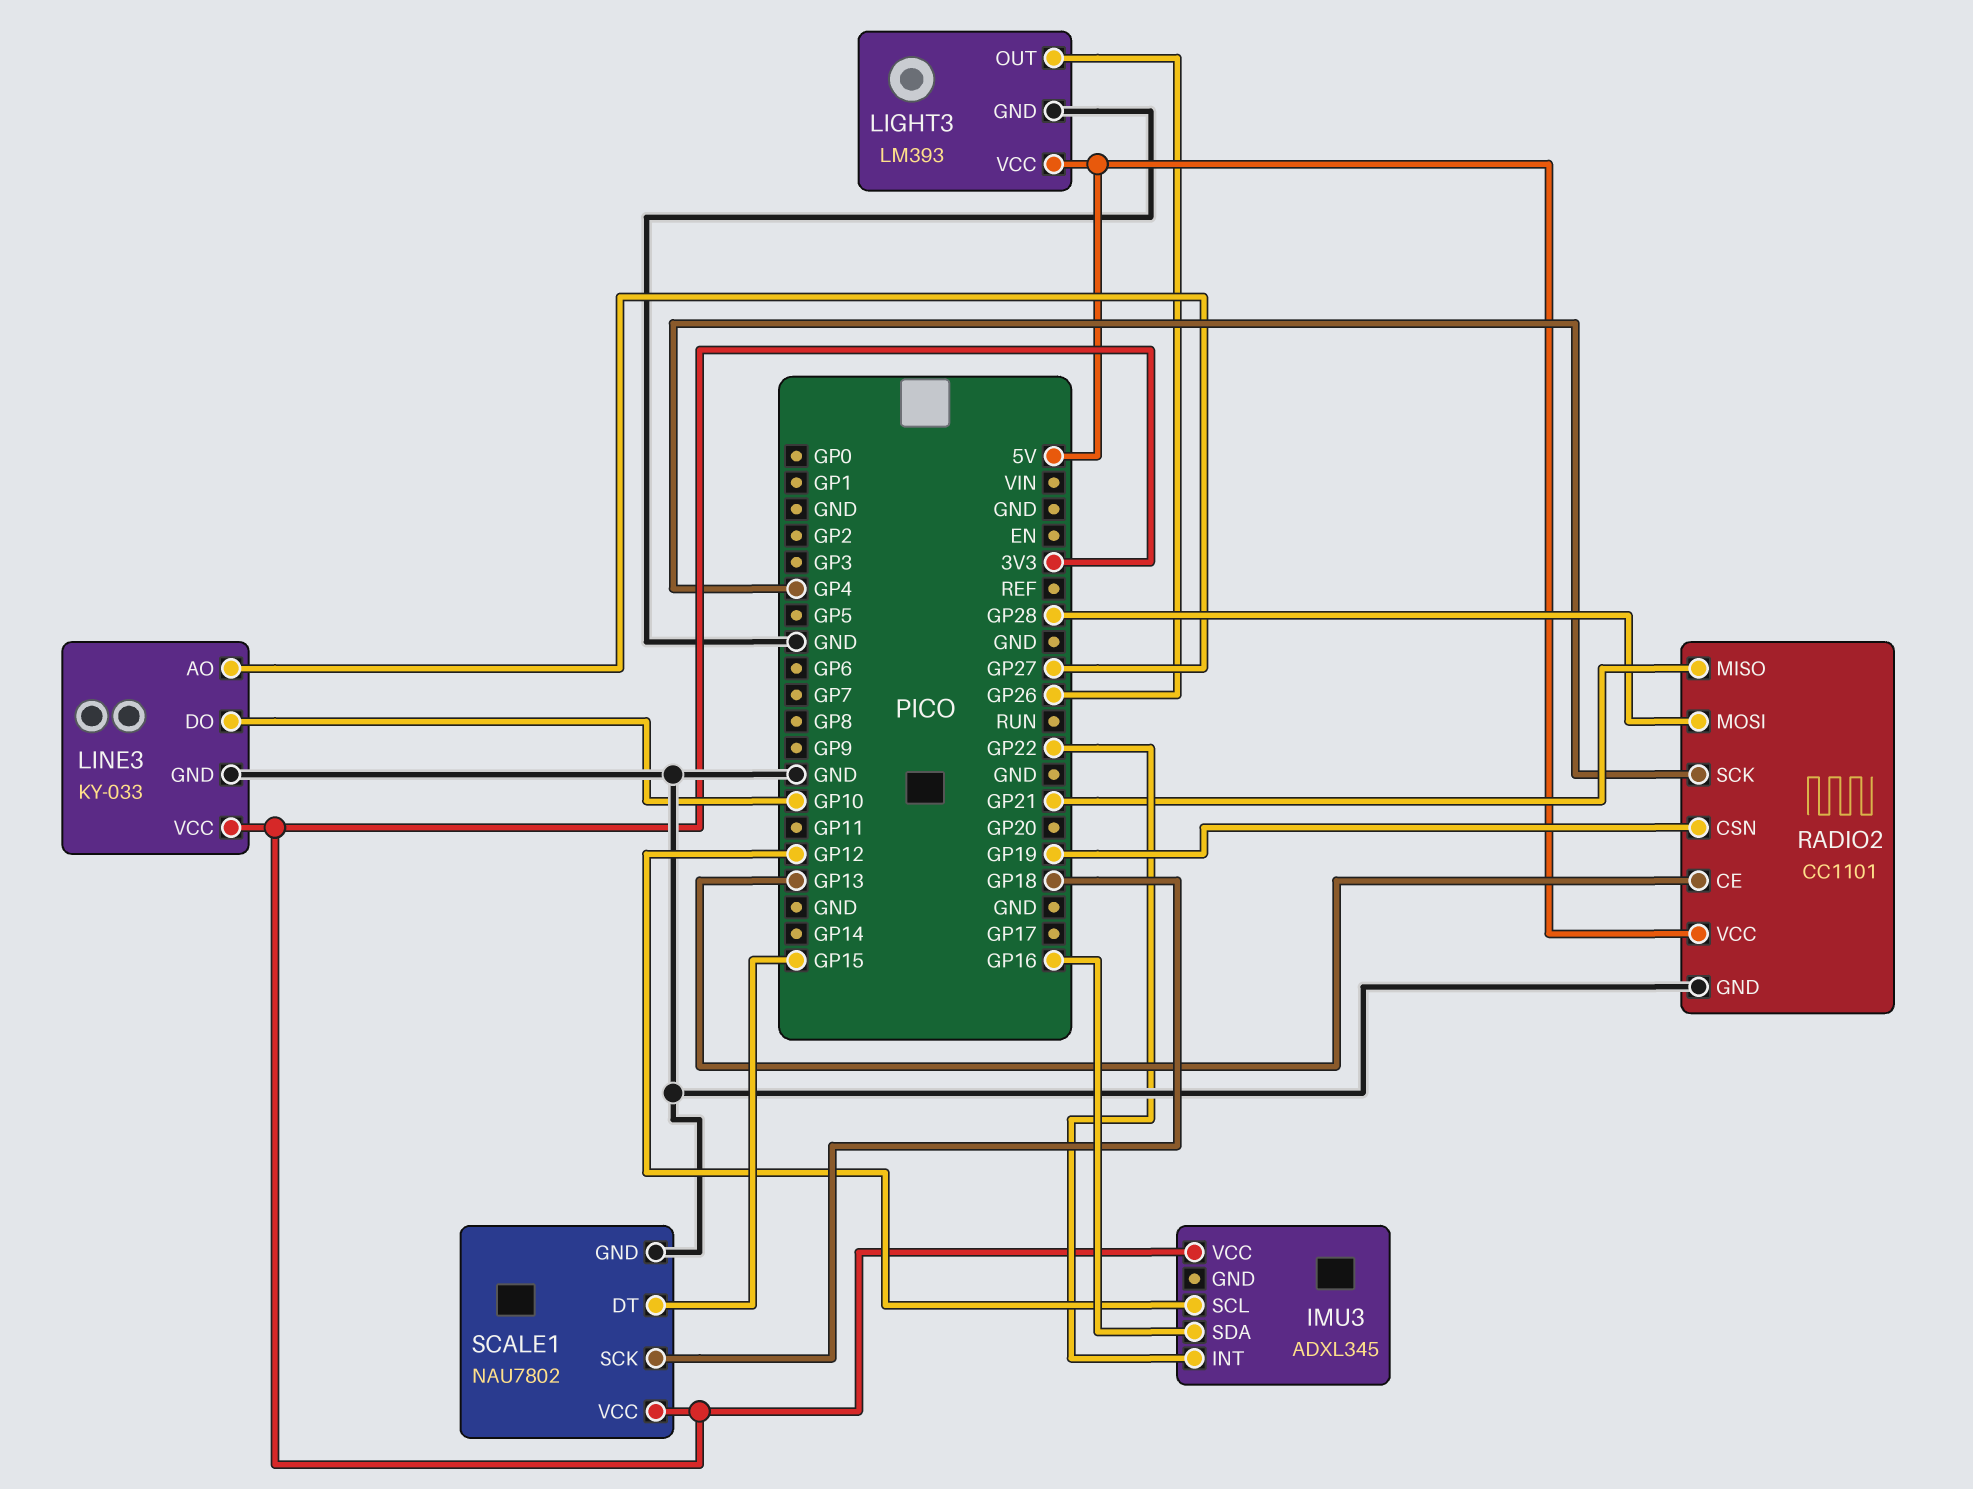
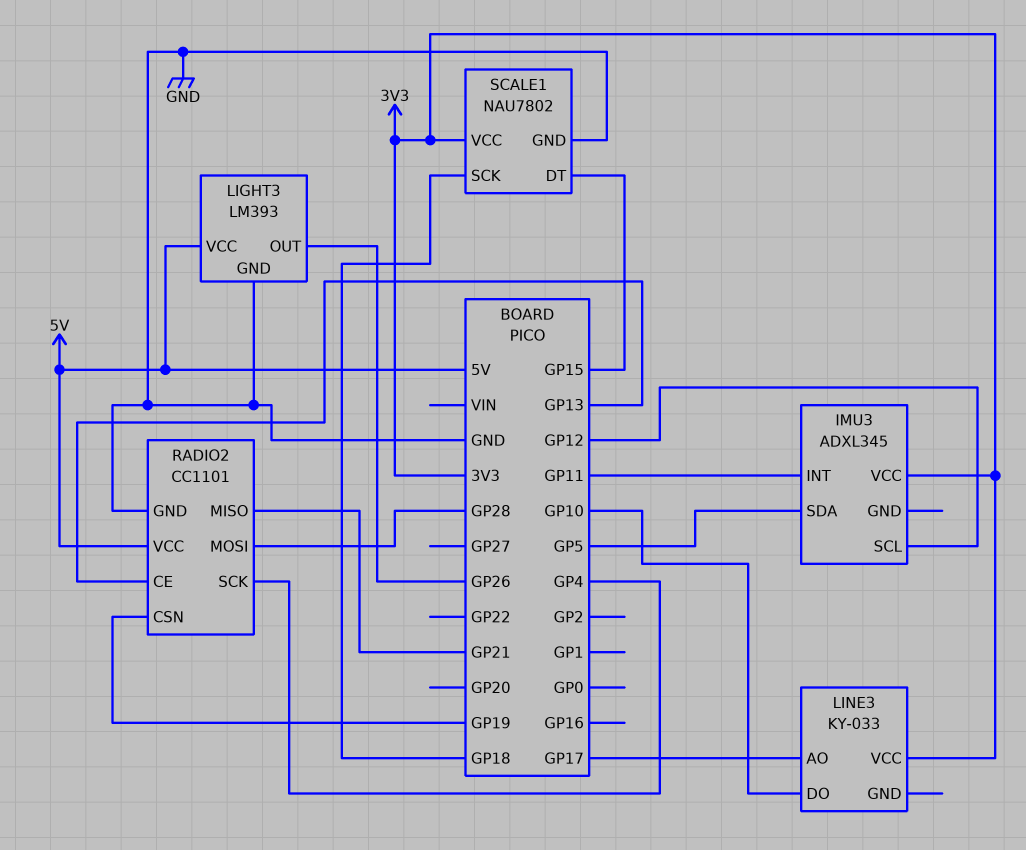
IMU3 pin INT: GP22 -> GP11
IMU3 pin SDA: GP16 -> GP5
LINE3 pin AO: GP27 -> GP17
LINE3 pin GND: GND -> none

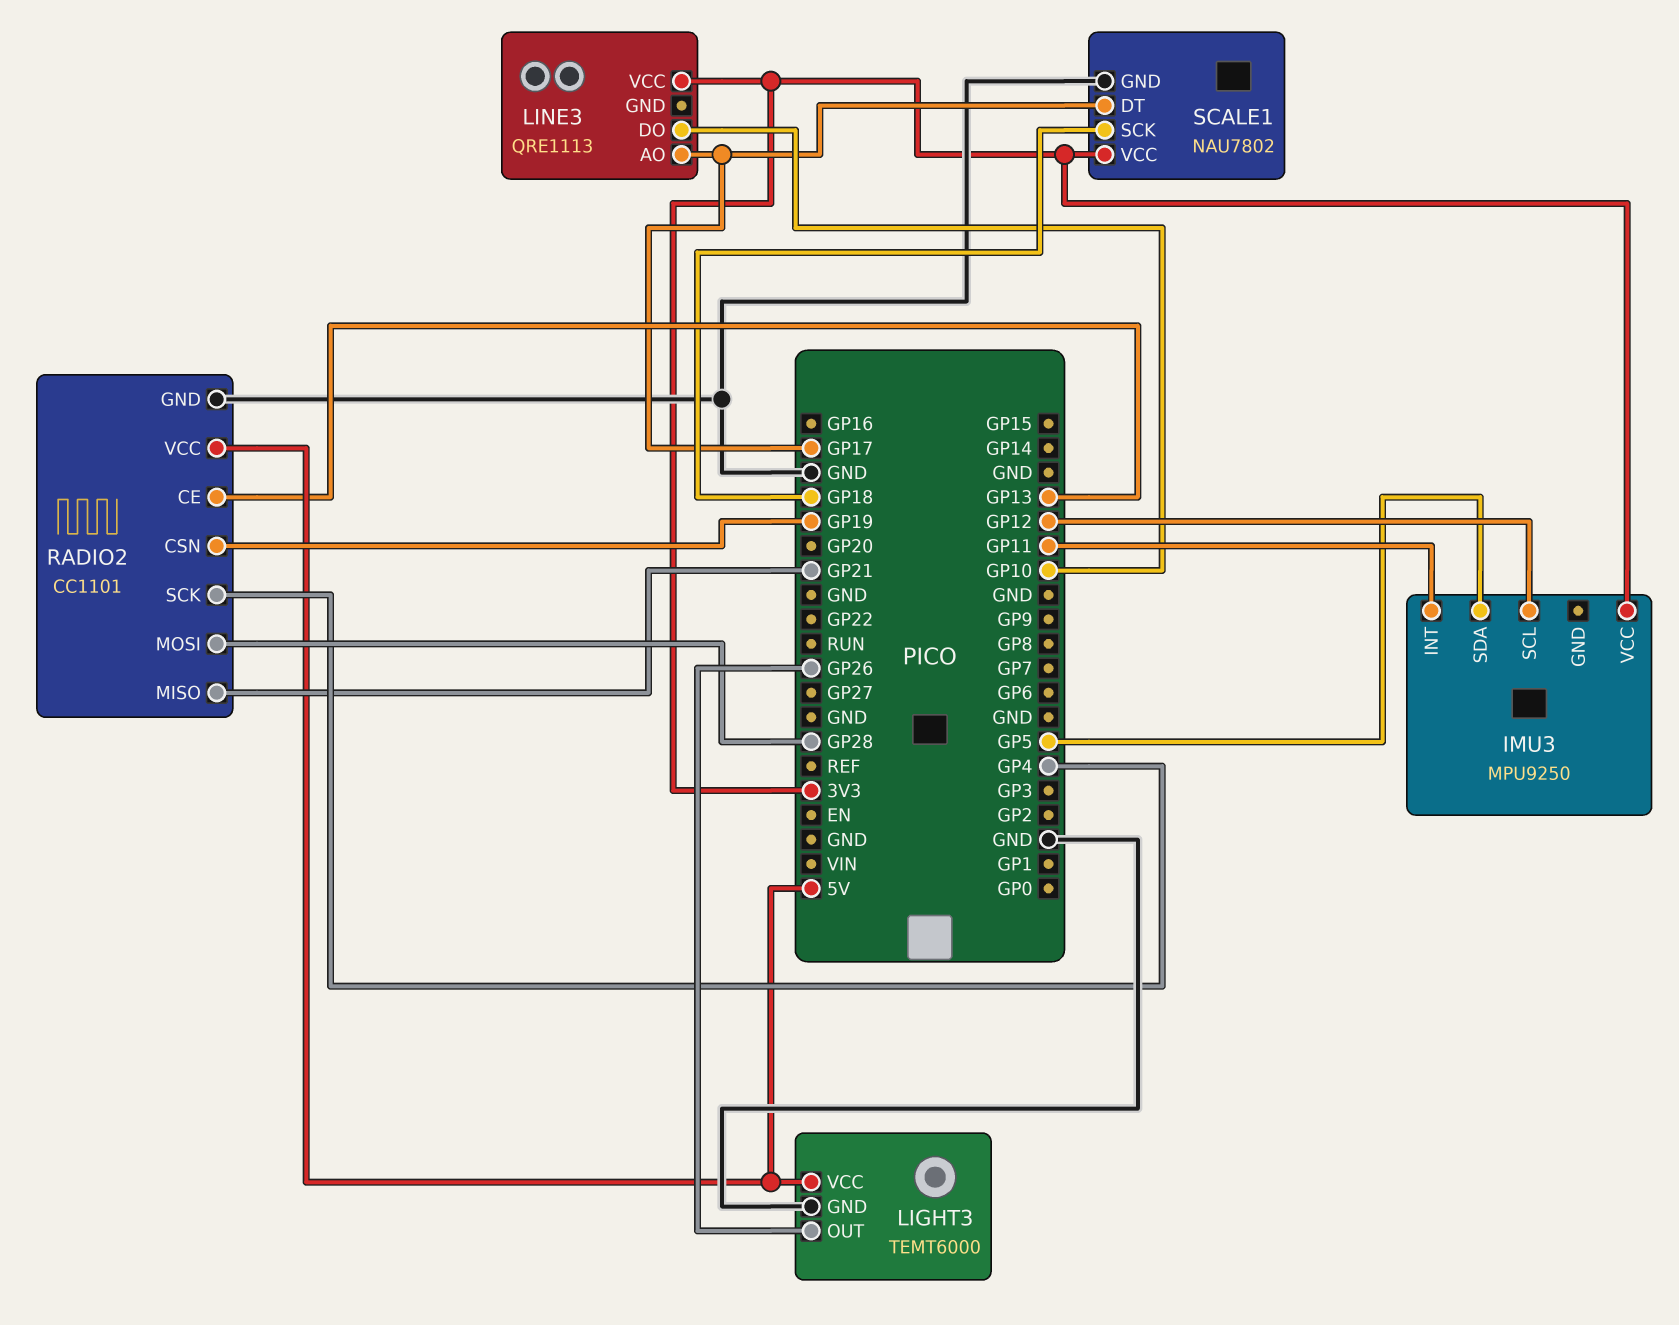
IMU3: ADXL345 -> MPU9250
LIGHT3: LM393 -> TEMT6000
LINE3: KY-033 -> QRE1113
SCALE1 pin DT: GP15 -> GP17

